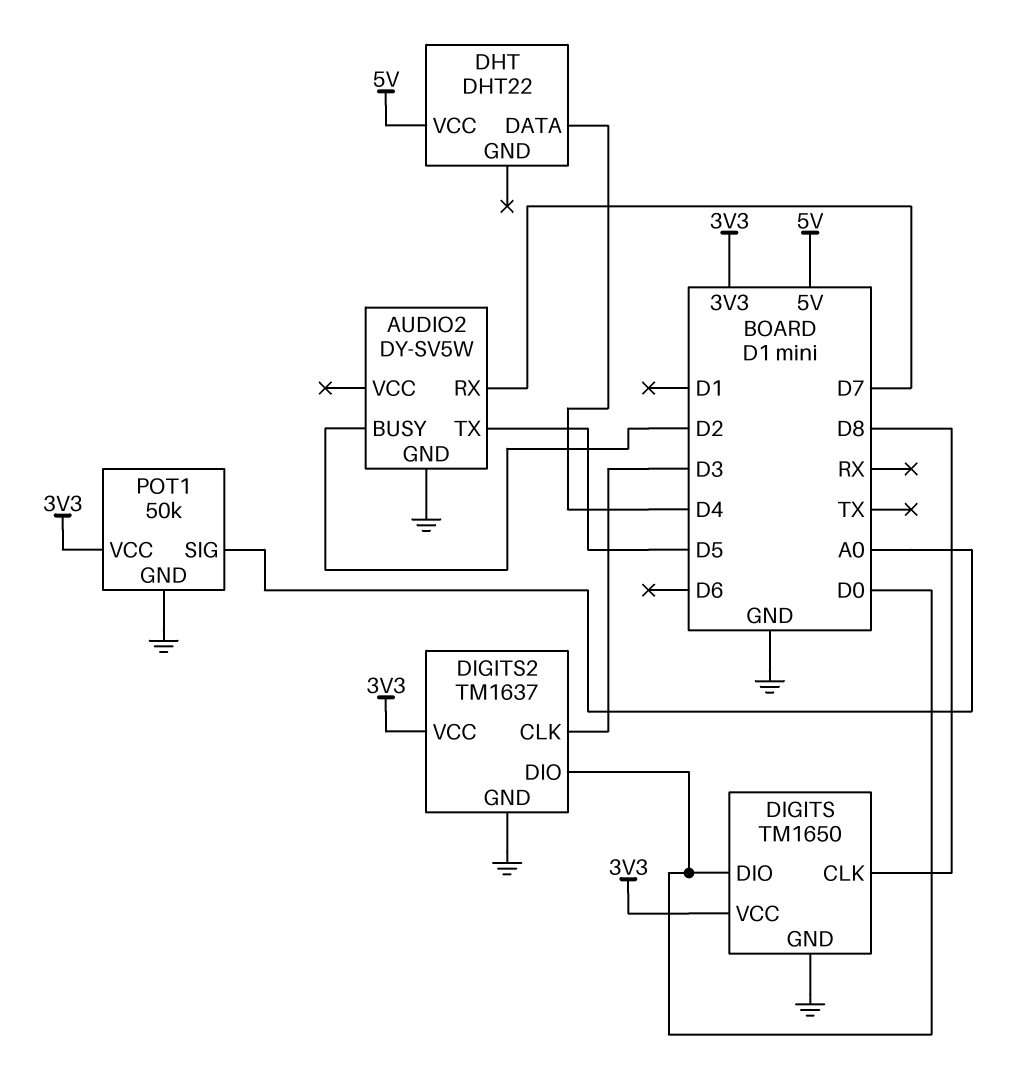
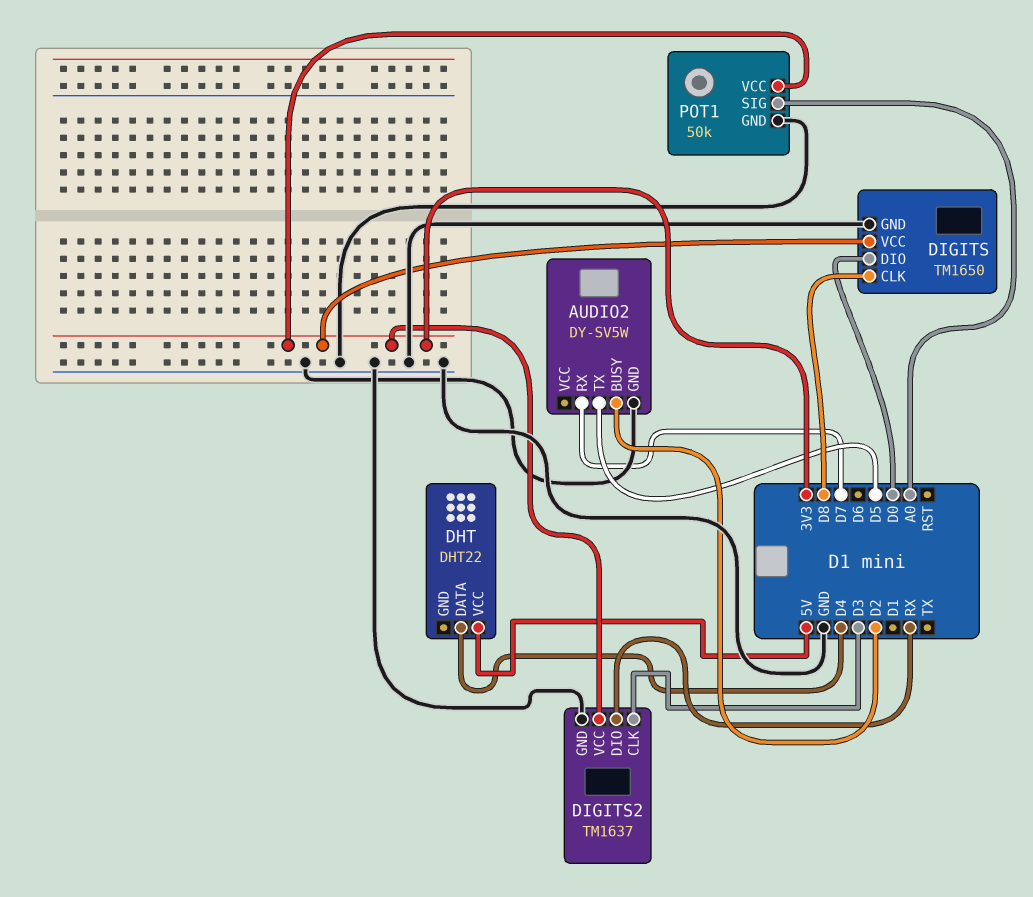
DIGITS2 pin DIO: D0 -> RX

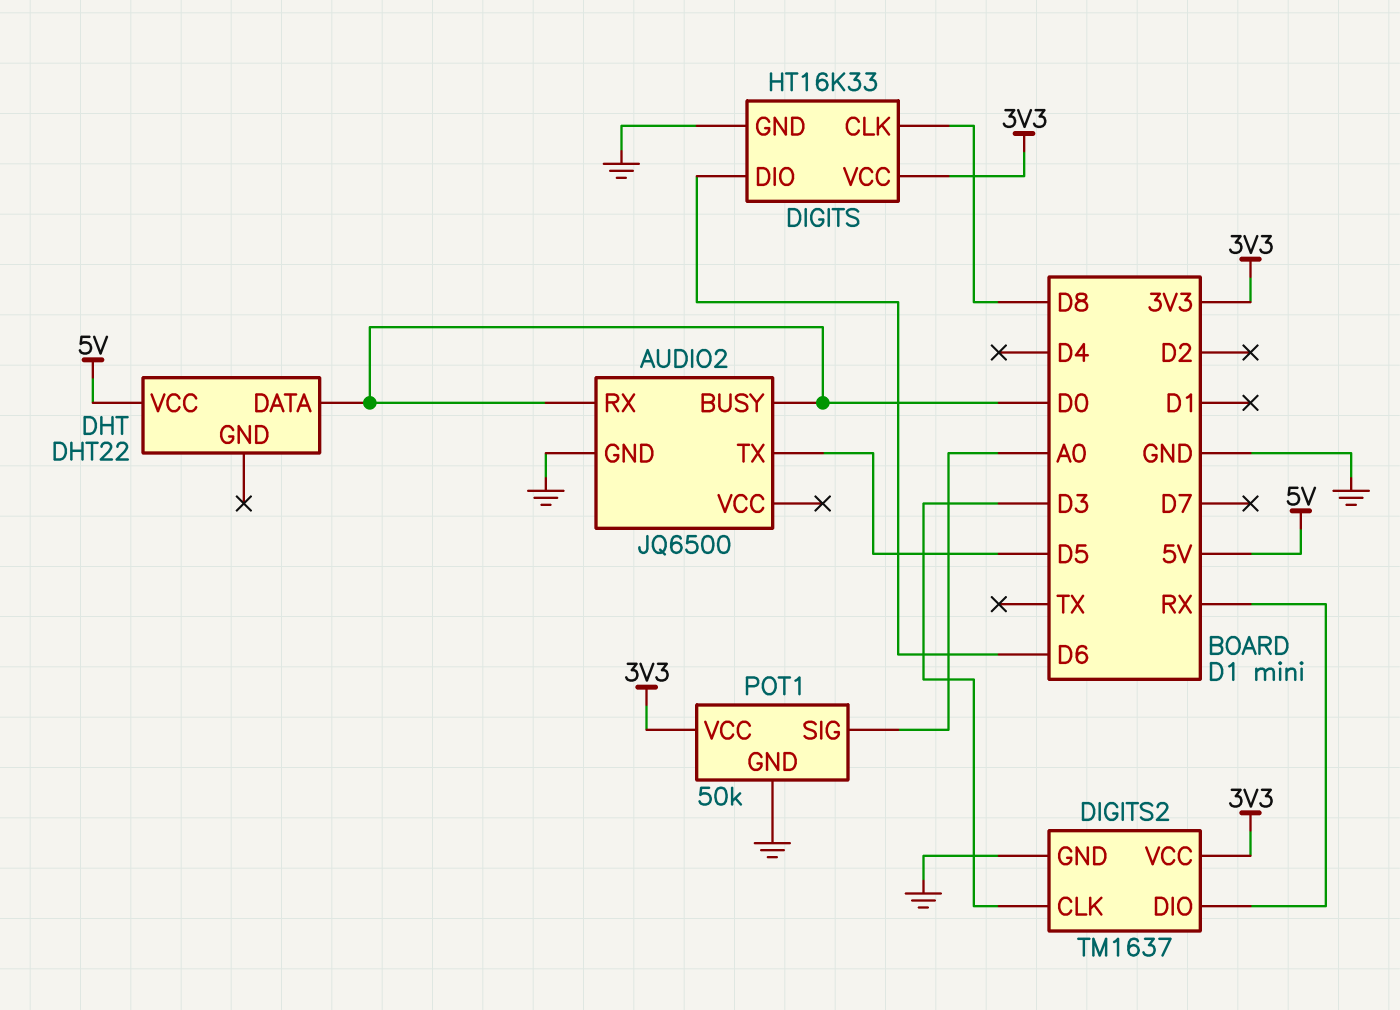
AUDIO2: DY-SV5W -> JQ6500
AUDIO2 pin BUSY: D2 -> D0
AUDIO2 pin RX: D7 -> D0
DHT pin DATA: D4 -> D0
DIGITS: TM1650 -> HT16K33
DIGITS pin DIO: D0 -> D6

